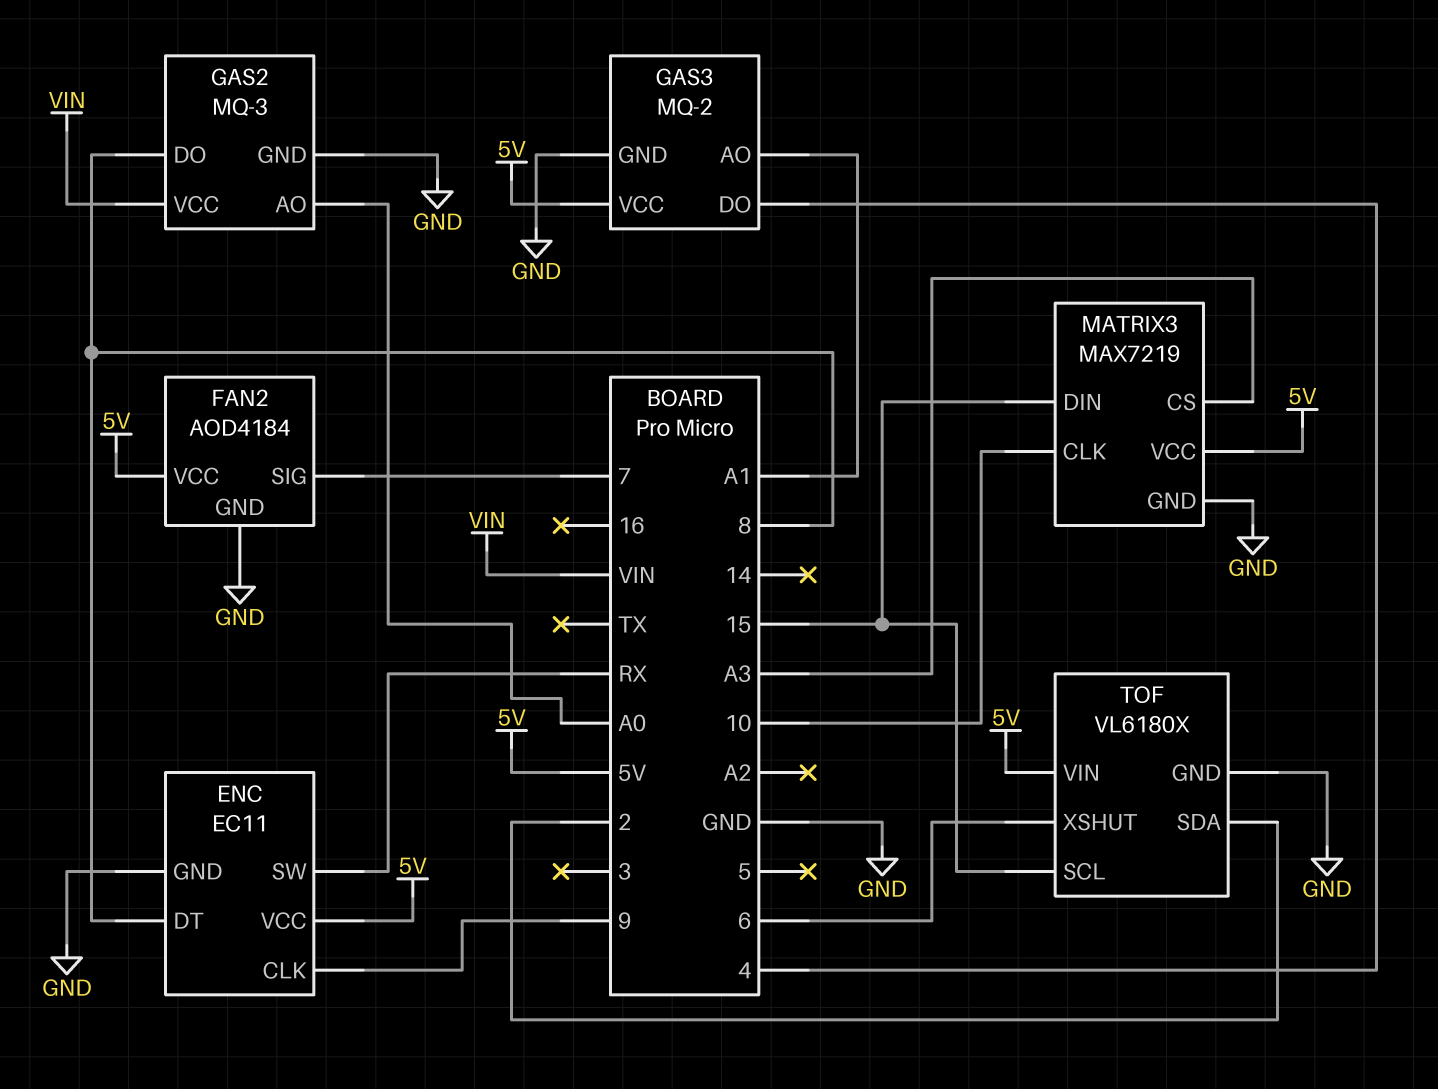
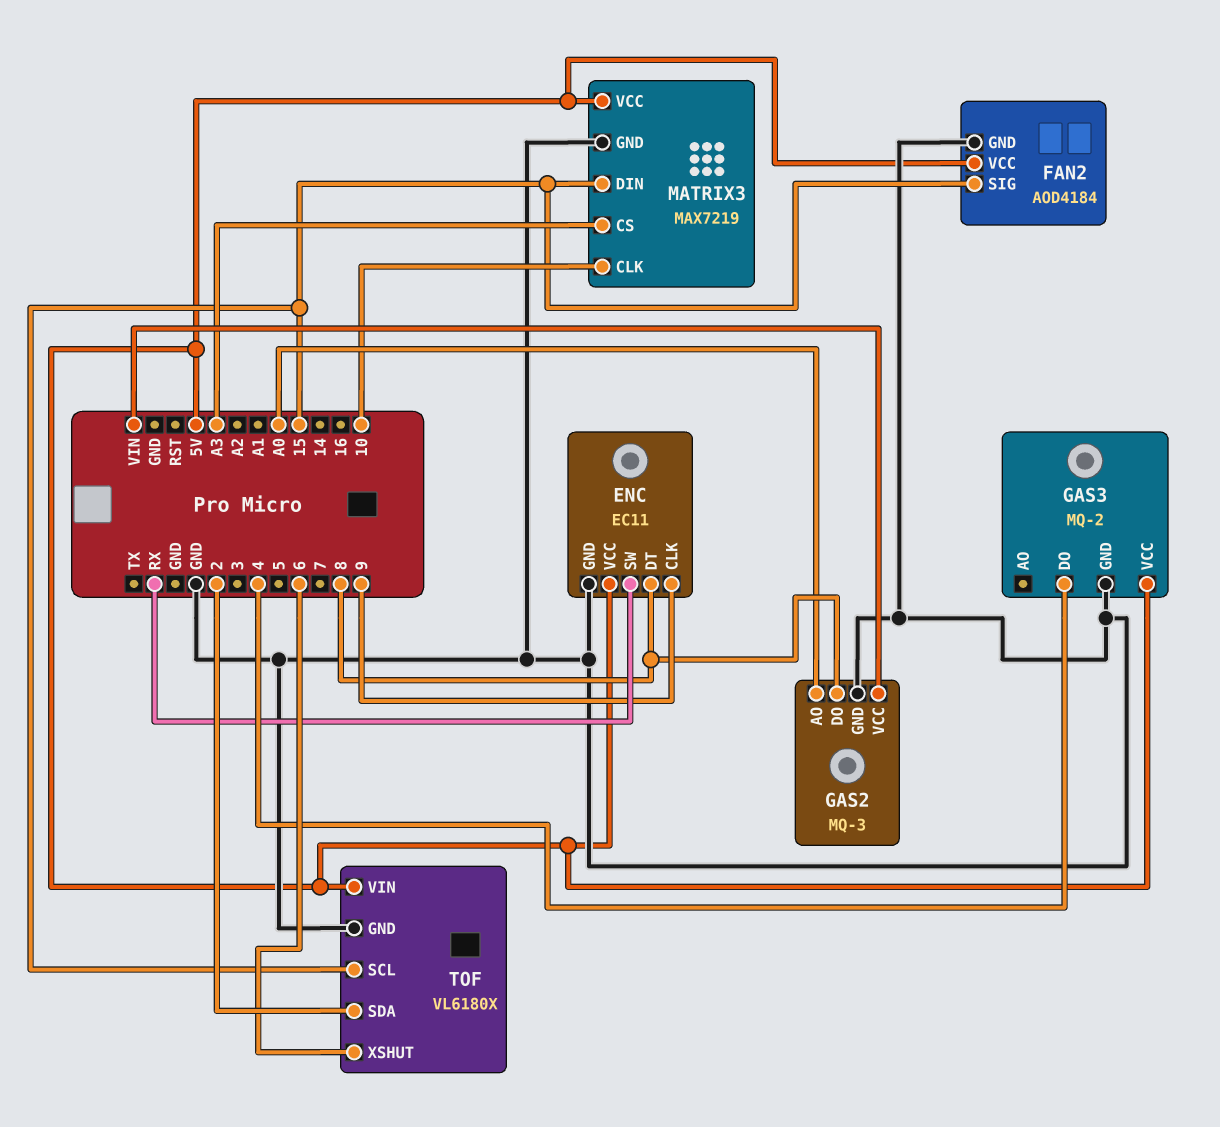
FAN2 pin SIG: 7 -> 15
GAS3 pin AO: A1 -> none

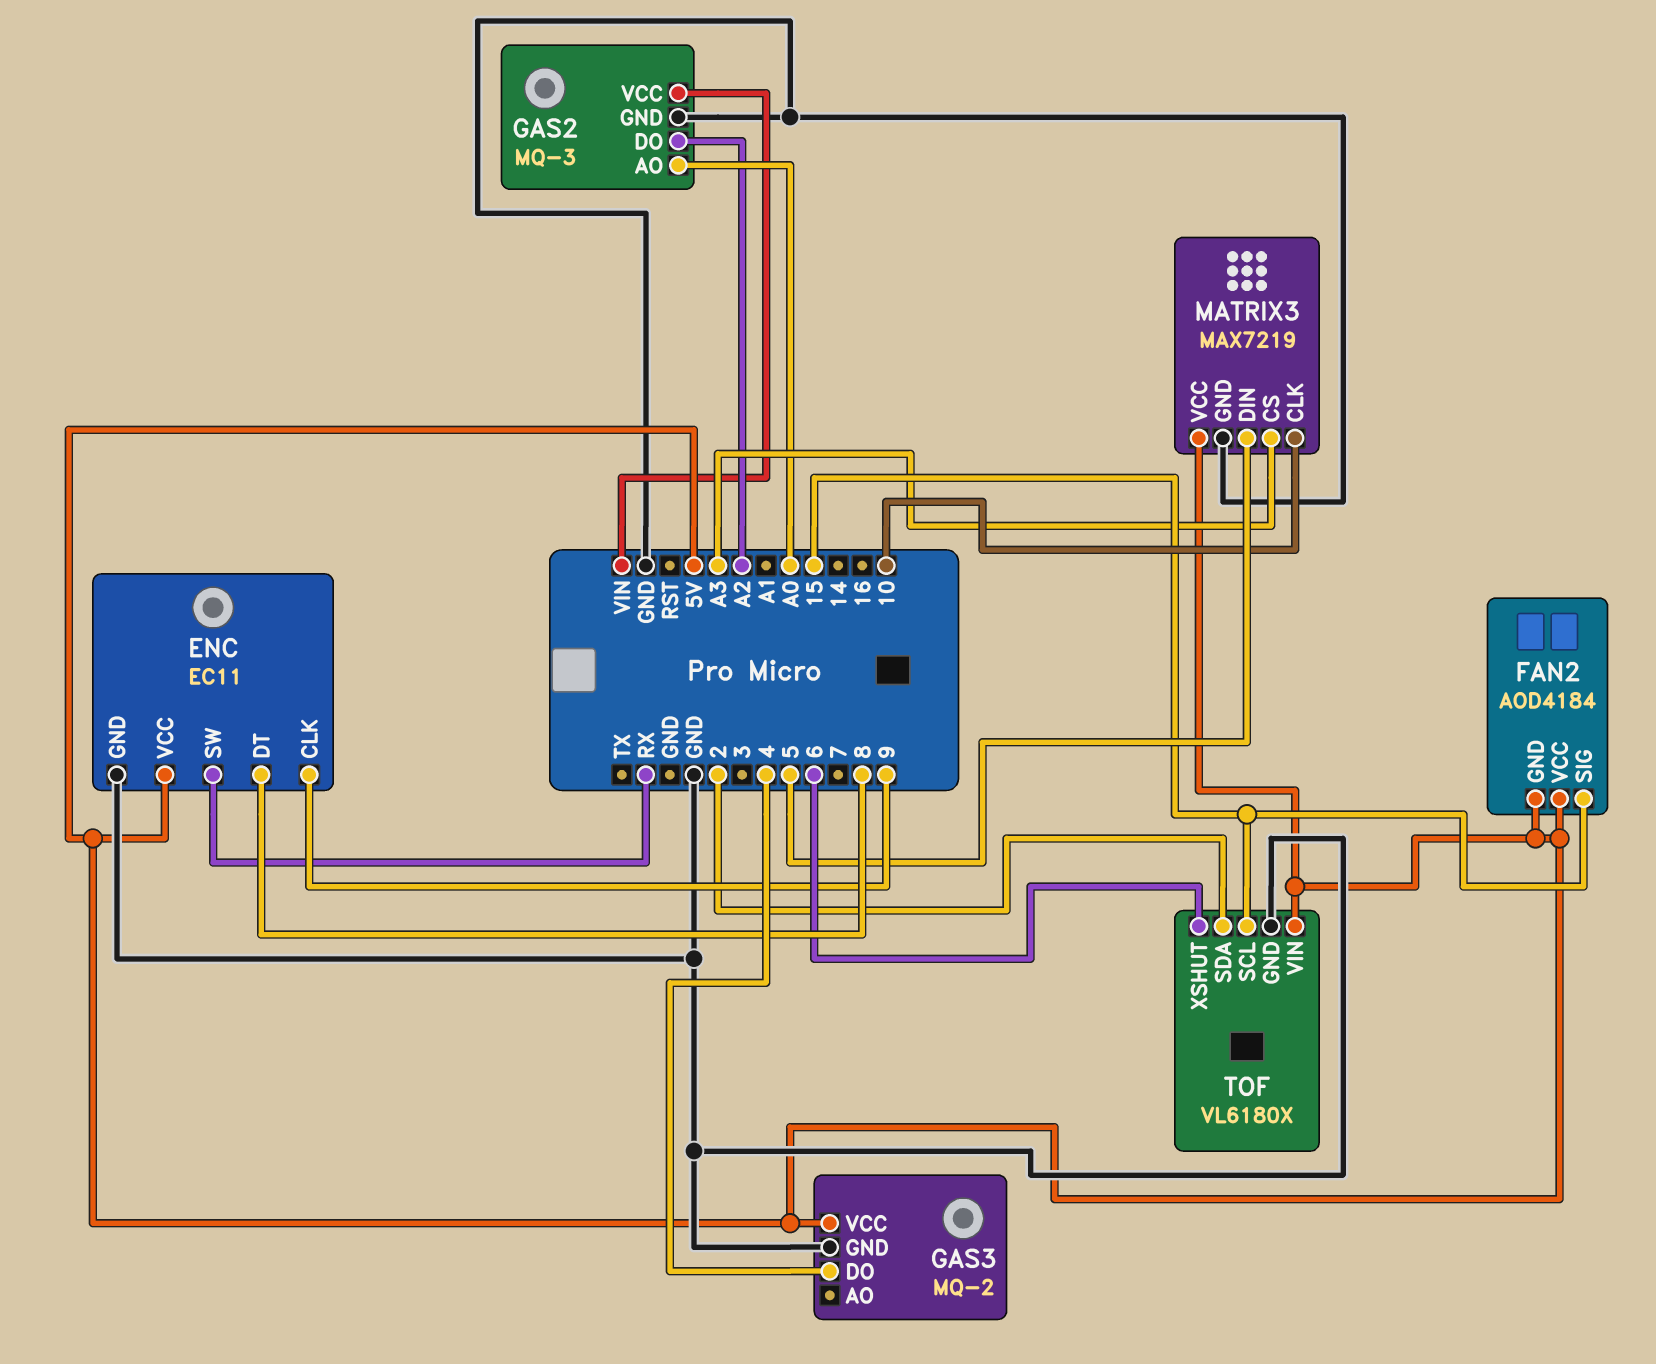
FAN2 pin GND: GND -> 5V
GAS2 pin DO: 8 -> A2
MATRIX3 pin DIN: 15 -> 5

